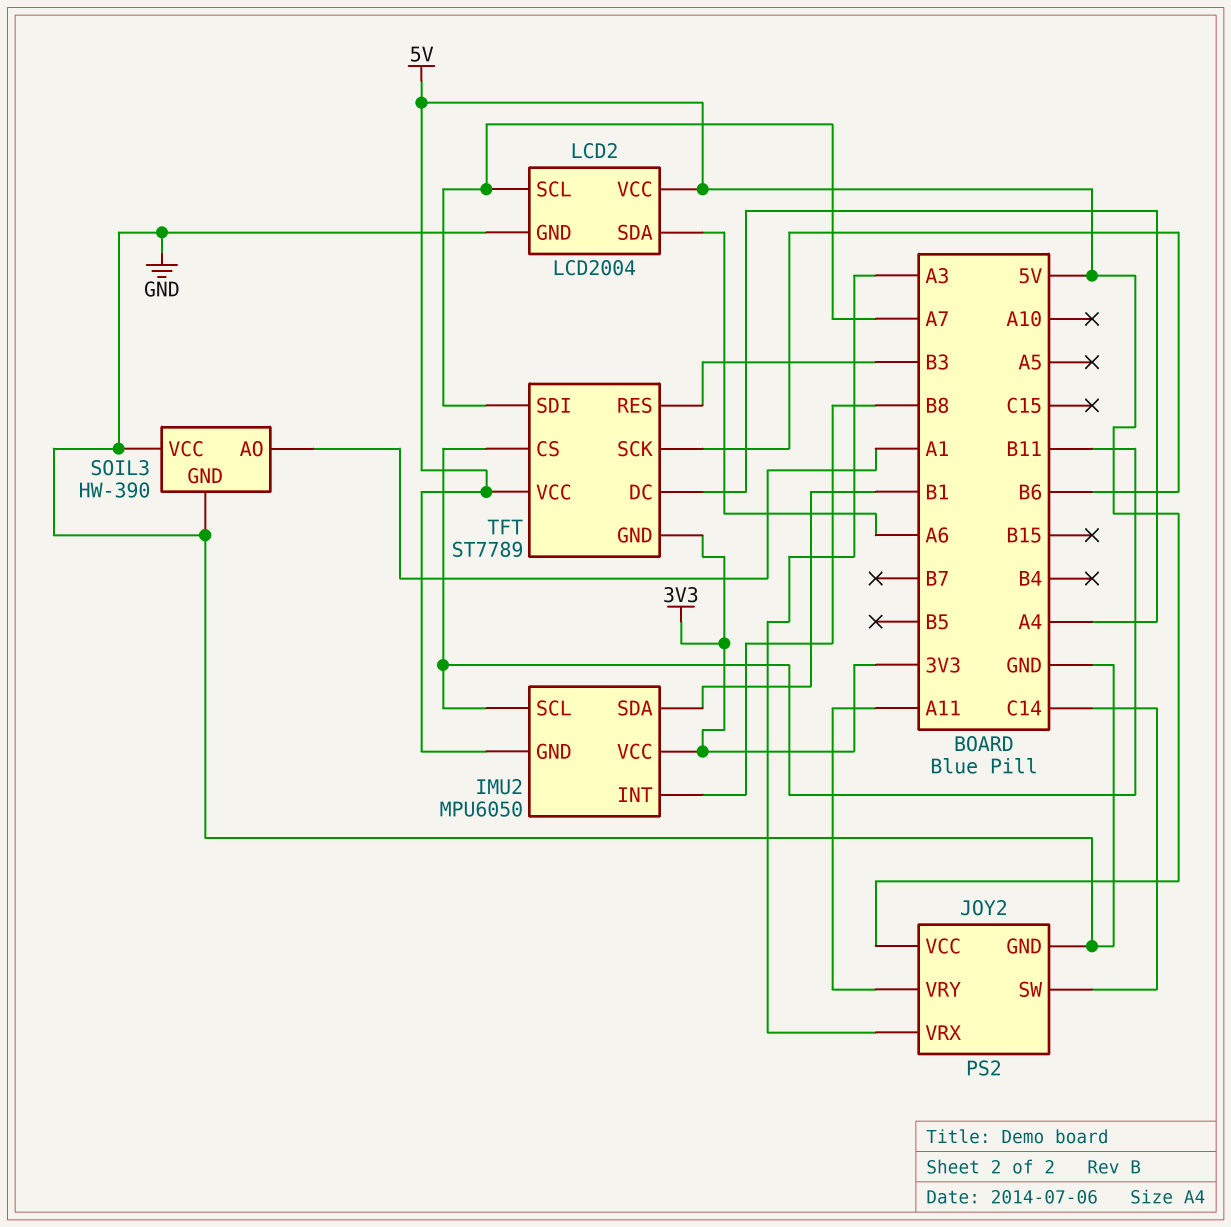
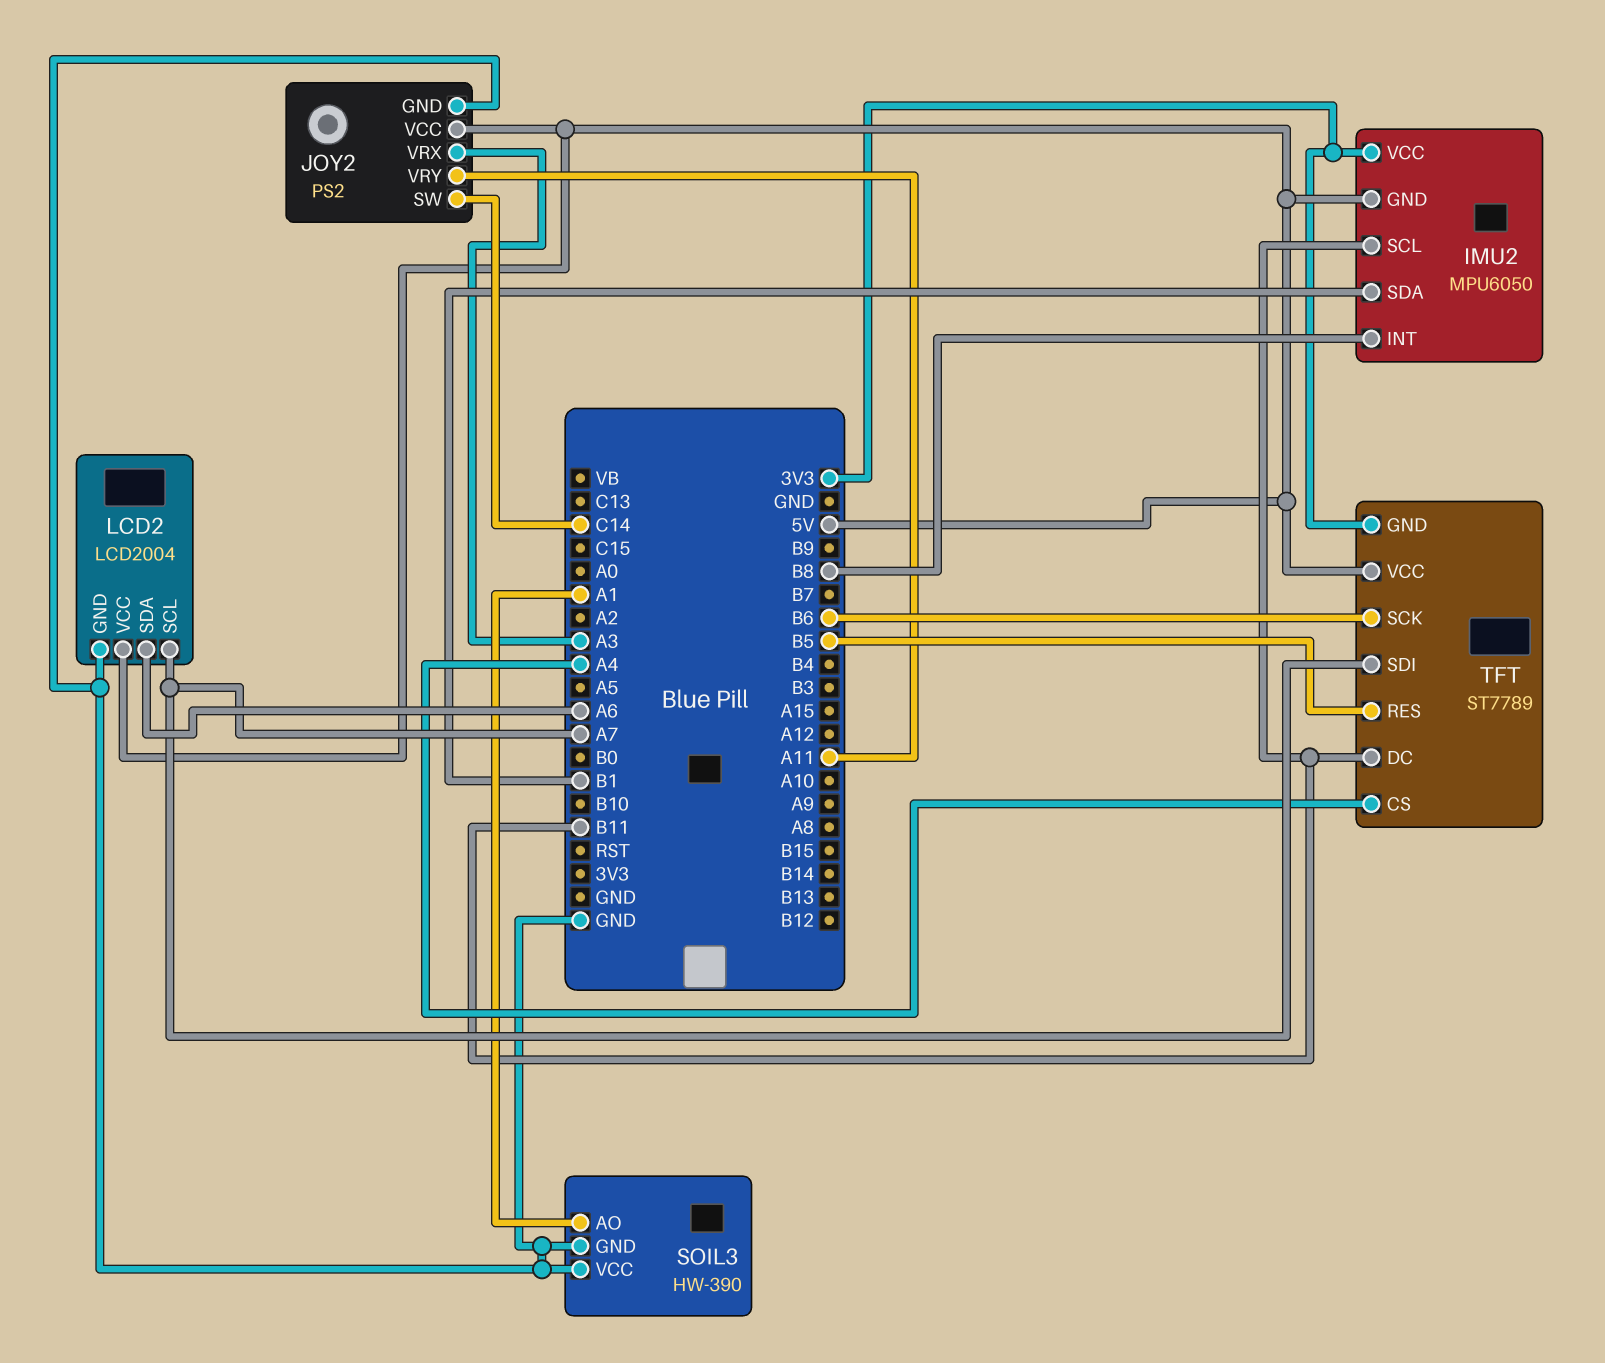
TFT pin CS: B11 -> A4
TFT pin DC: A4 -> B11
TFT pin RES: B3 -> B5

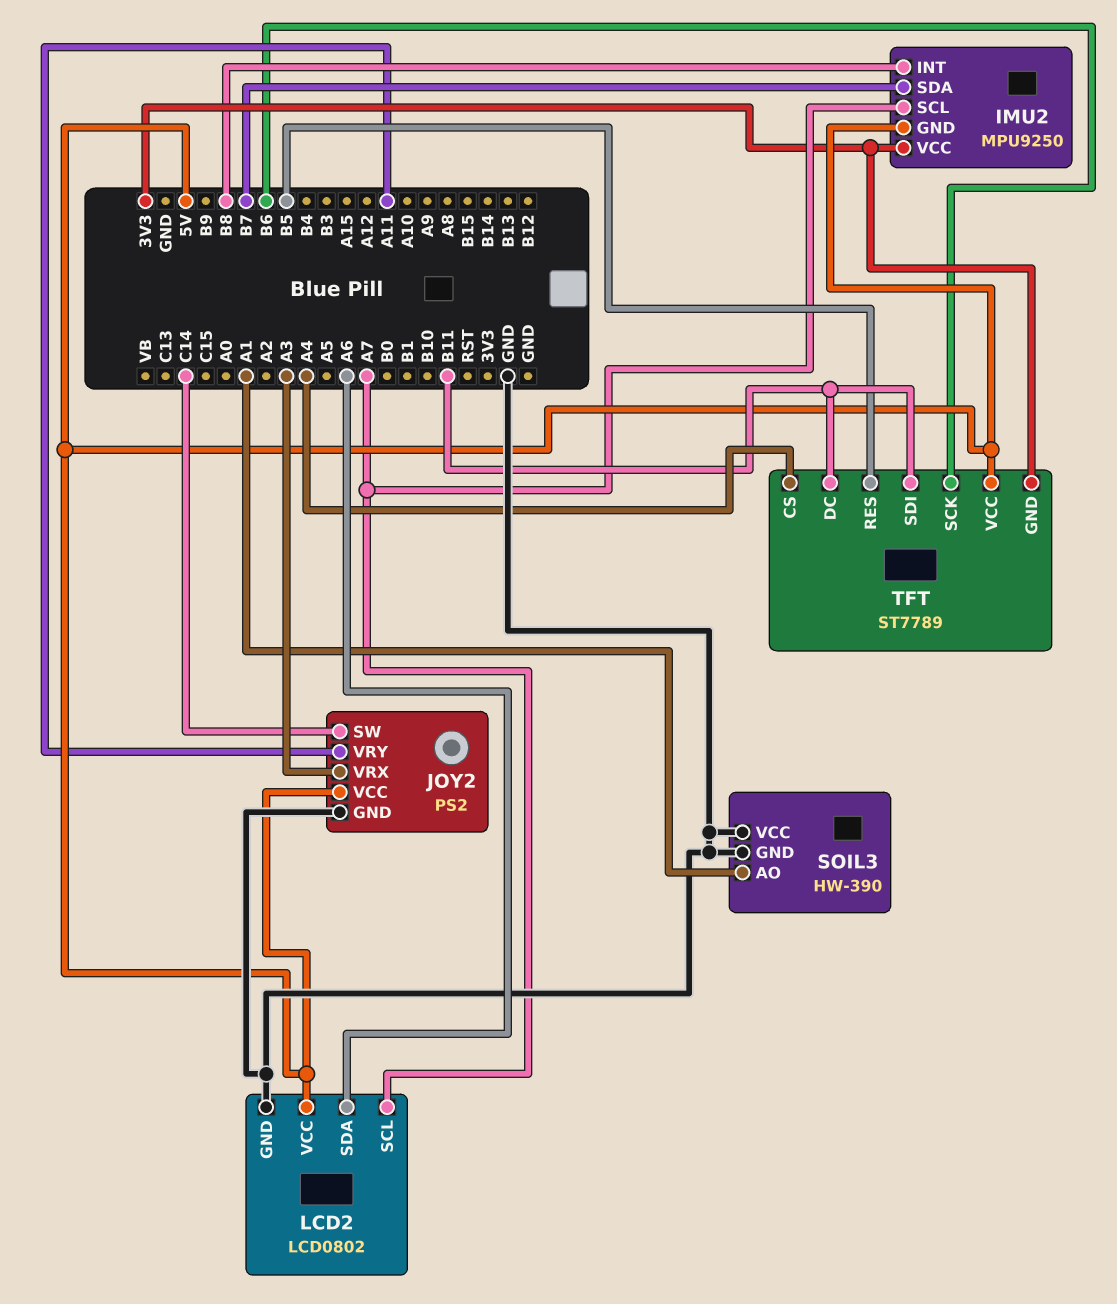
IMU2: MPU6050 -> MPU9250
IMU2 pin SCL: B11 -> A7
IMU2 pin SDA: B1 -> B7
LCD2: LCD2004 -> LCD0802
TFT pin SDI: A7 -> B11

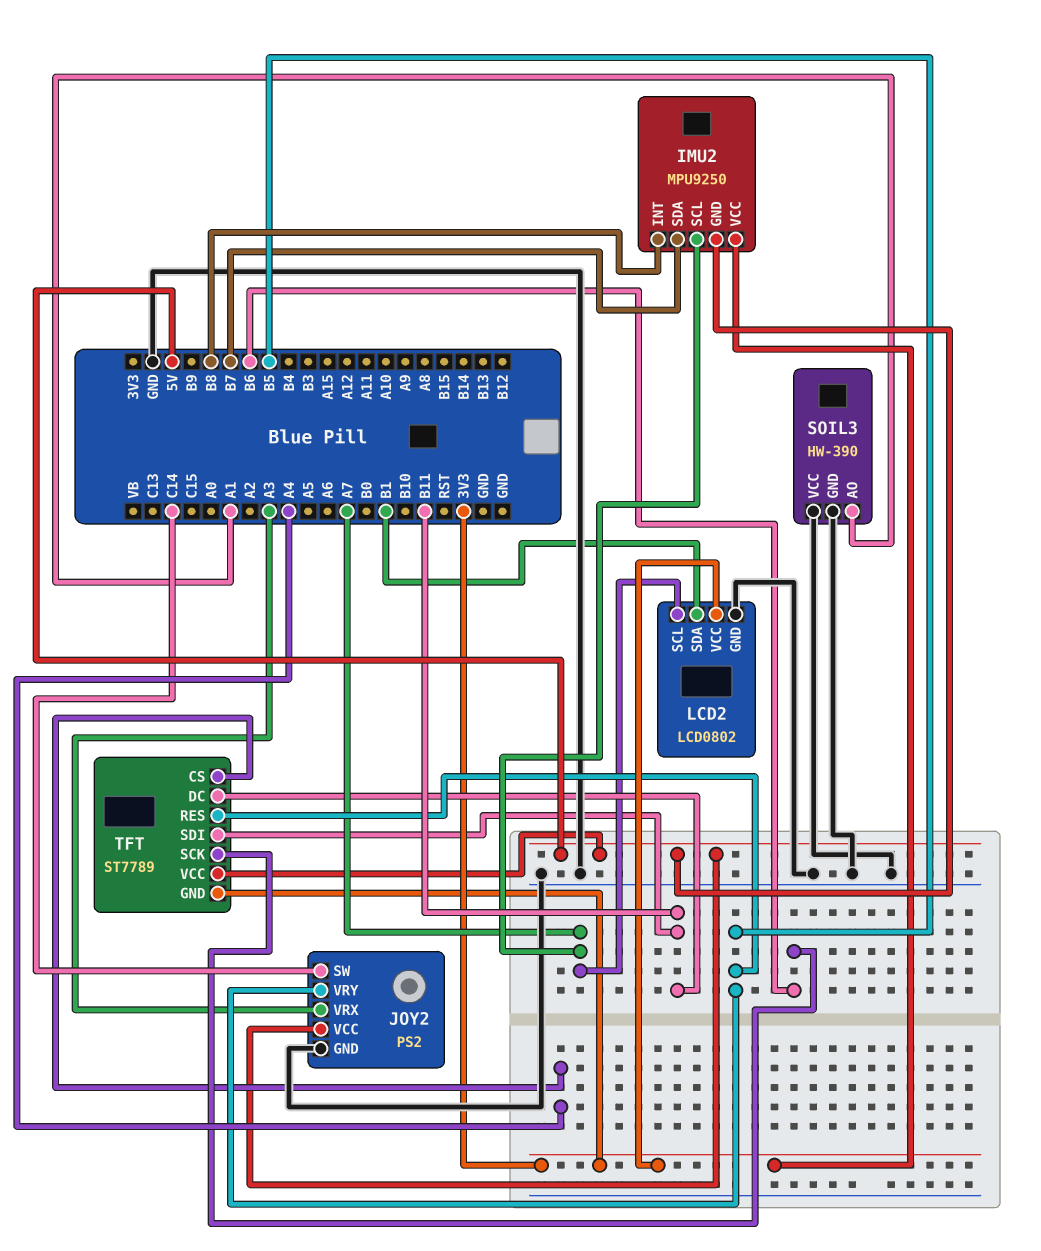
JOY2 pin VRY: A11 -> B5
LCD2 pin SDA: A6 -> B1
LCD2 pin VCC: 5V -> 3V3

